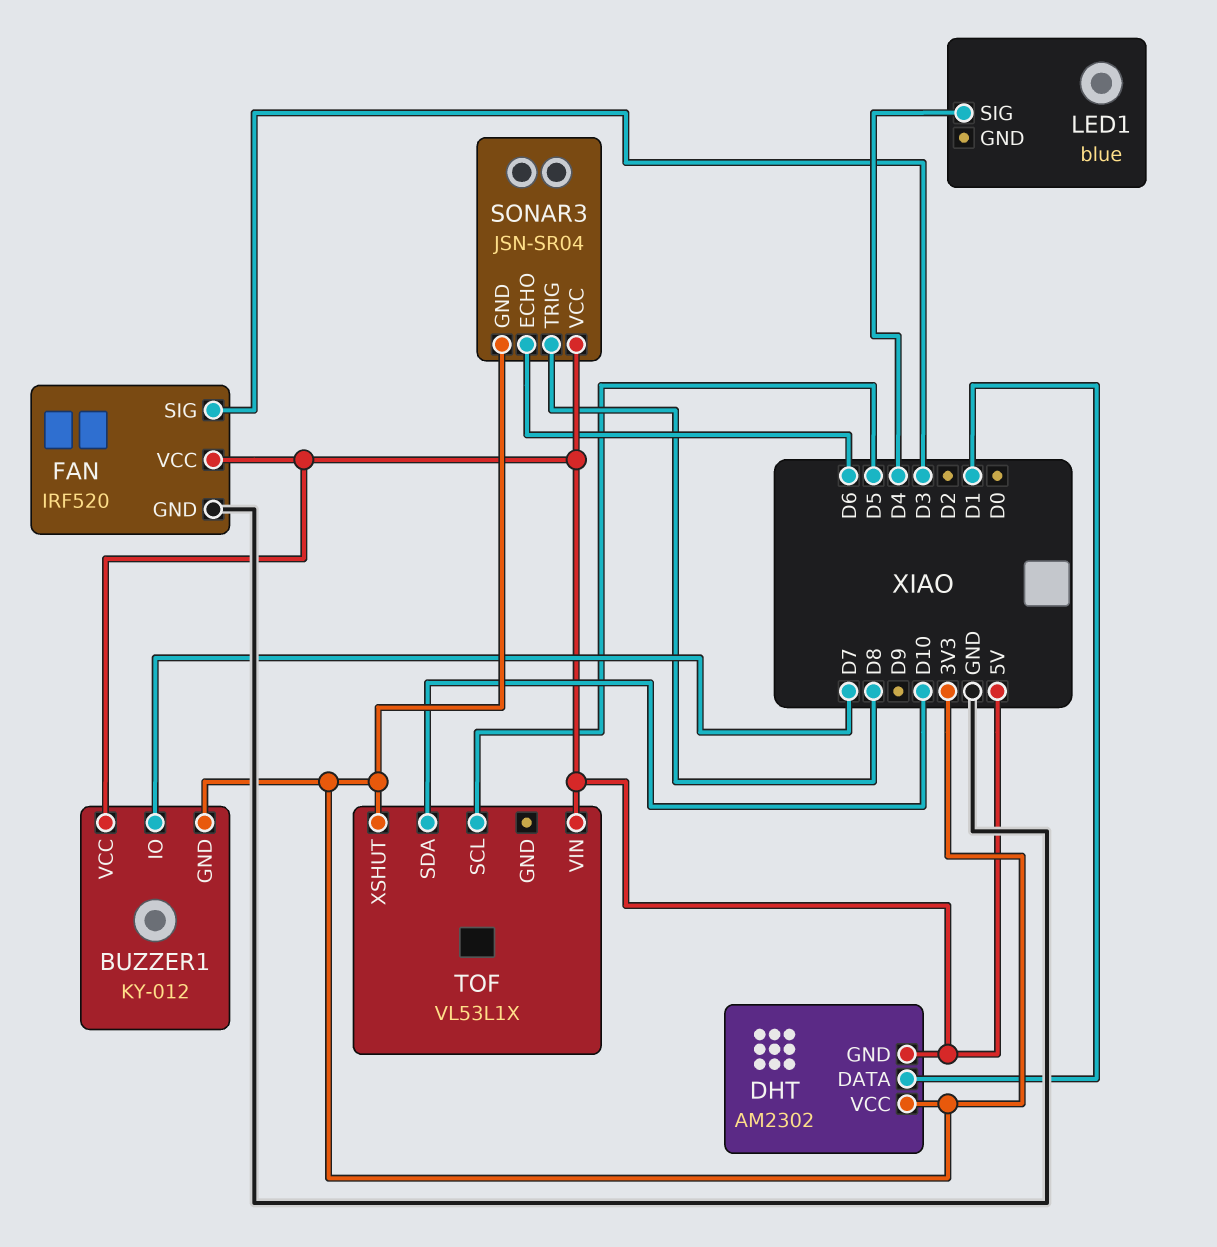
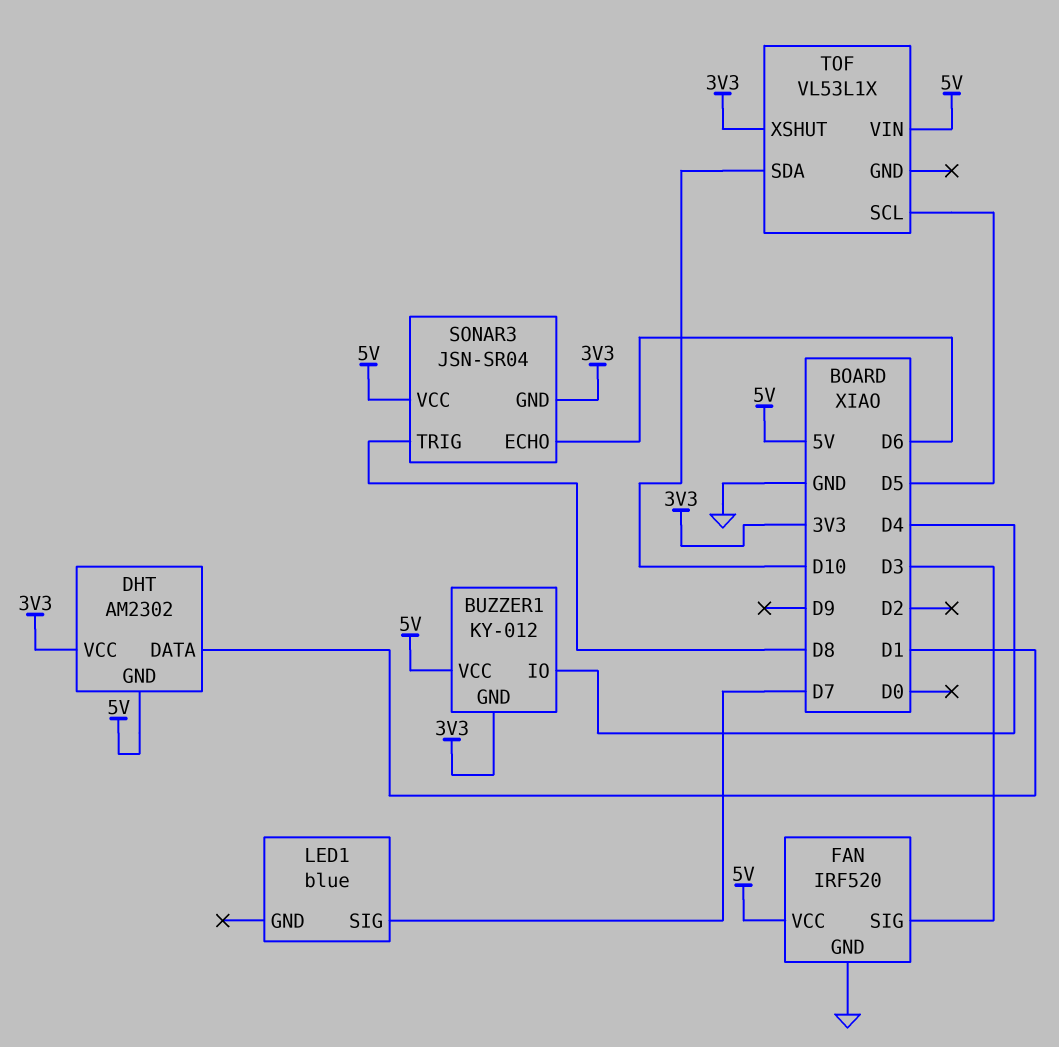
BUZZER1 pin IO: D7 -> D4
LED1 pin SIG: D4 -> D7

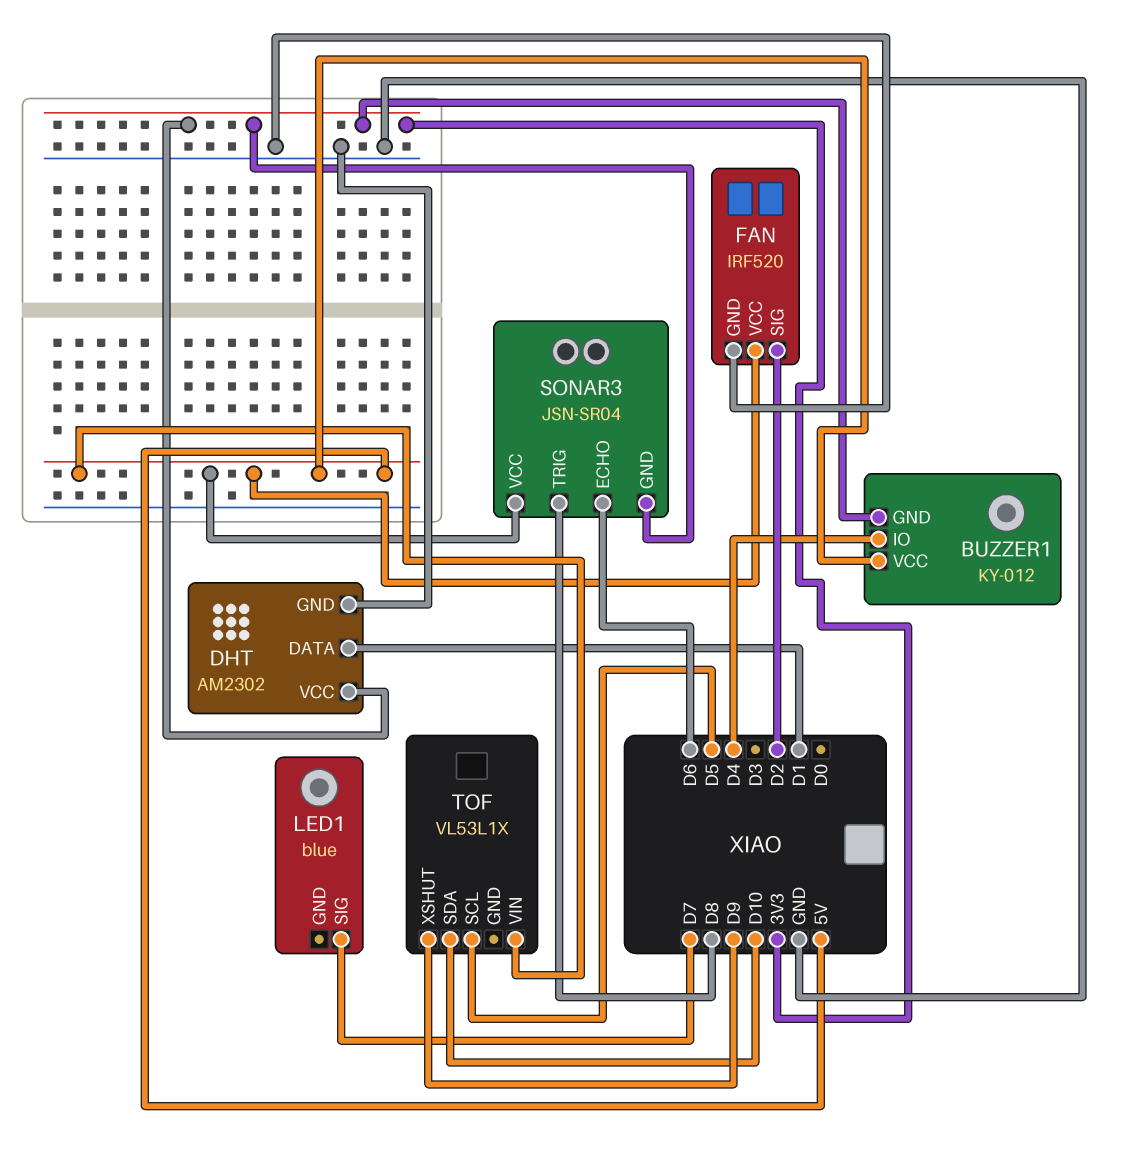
DHT pin GND: 5V -> GND
FAN pin SIG: D3 -> D2
TOF pin XSHUT: 3V3 -> D9

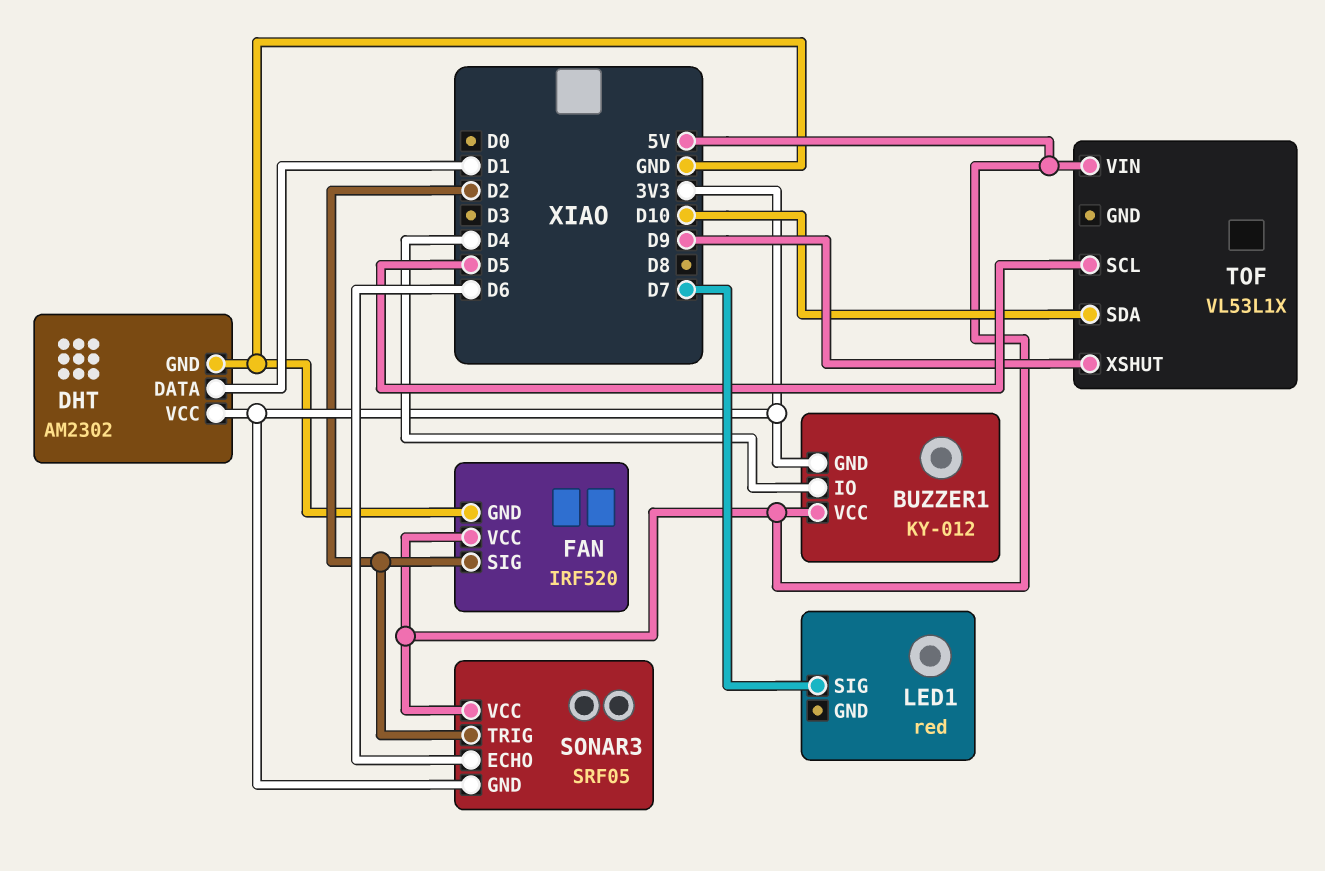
LED1: blue -> red
SONAR3: JSN-SR04 -> SRF05
SONAR3 pin TRIG: D8 -> D2

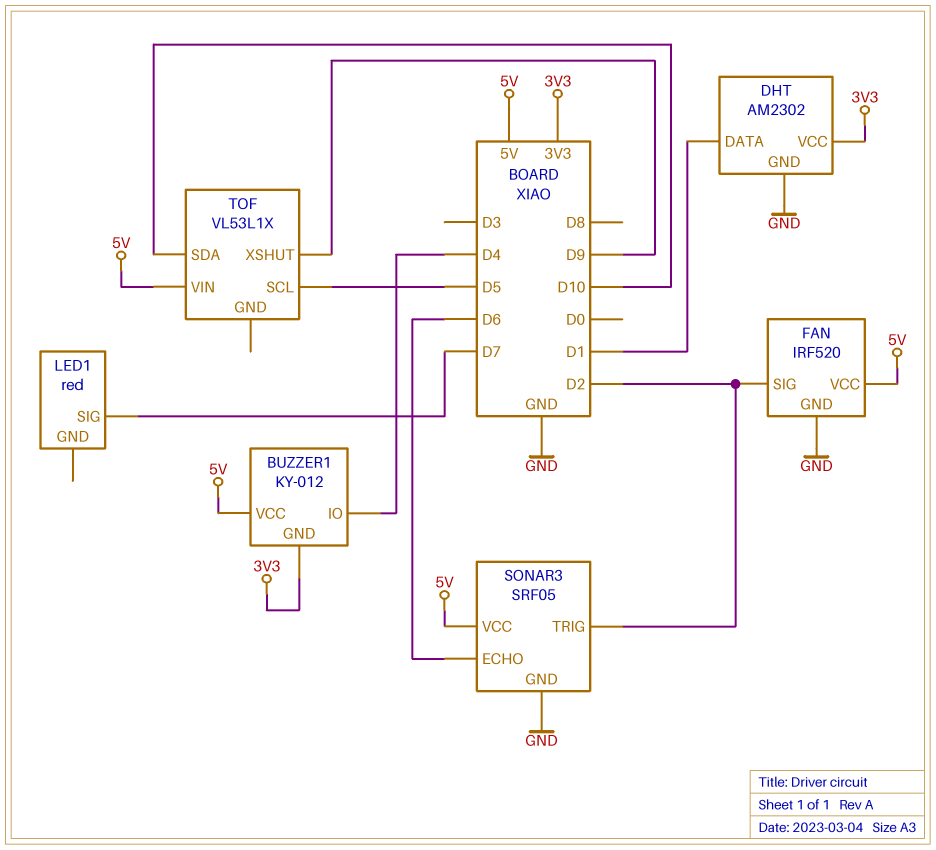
SONAR3 pin GND: 3V3 -> GND

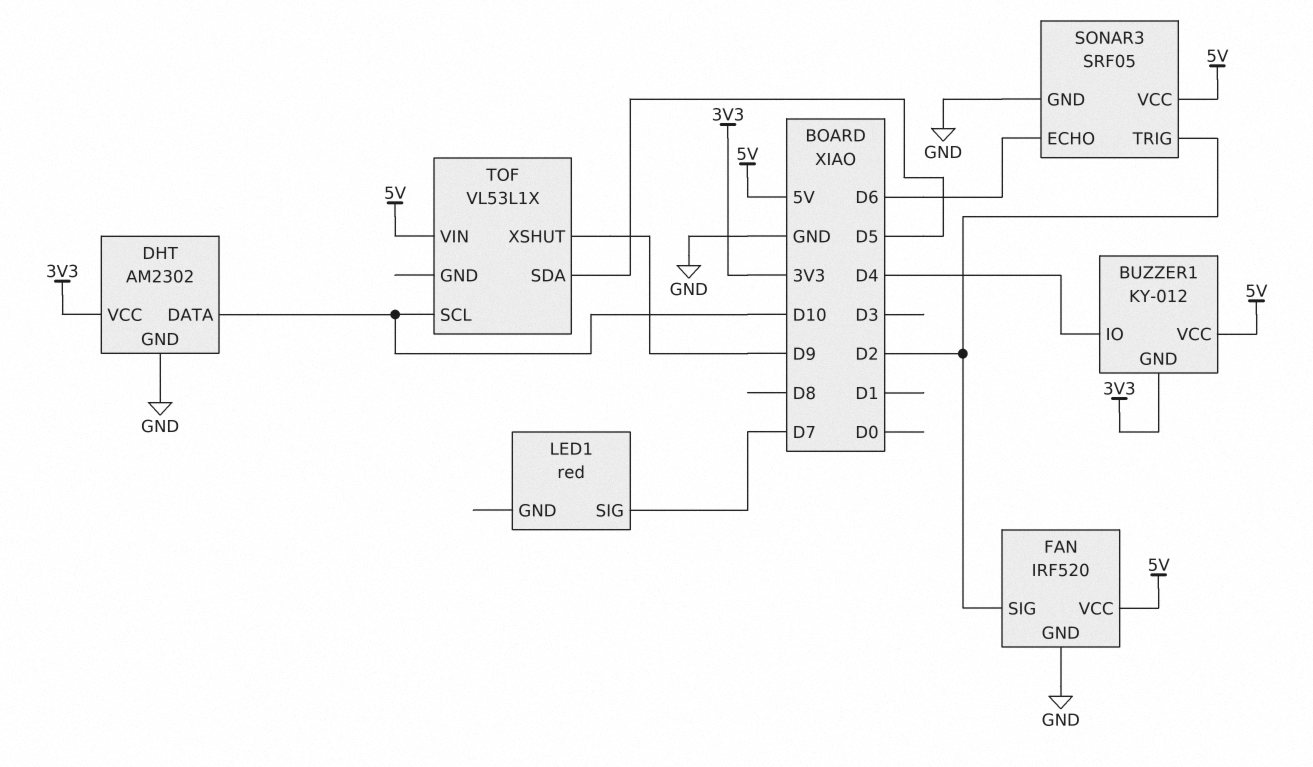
DHT pin DATA: D1 -> D10
TOF pin SCL: D5 -> D10
TOF pin SDA: D10 -> D5

